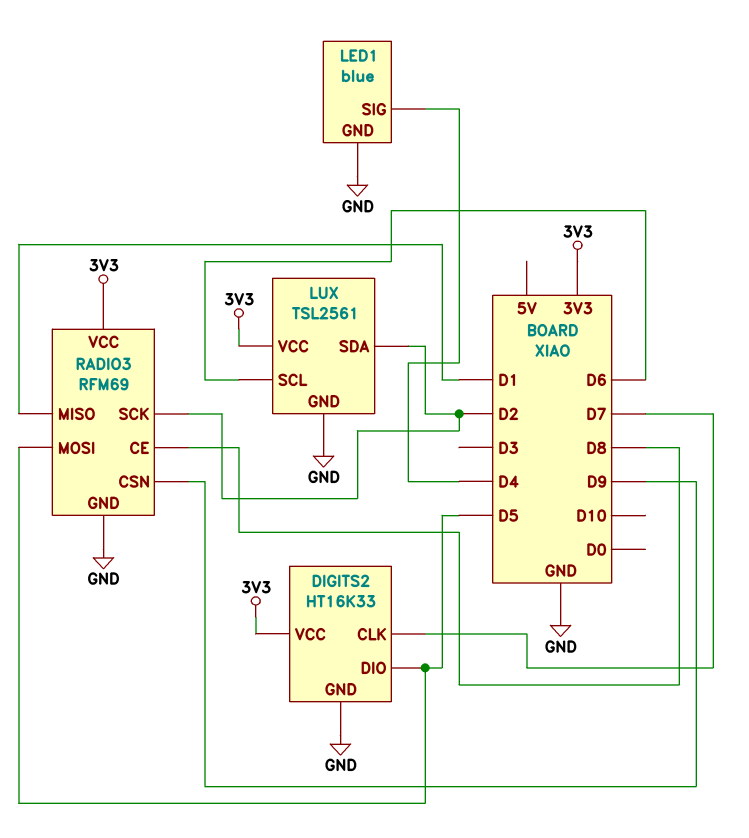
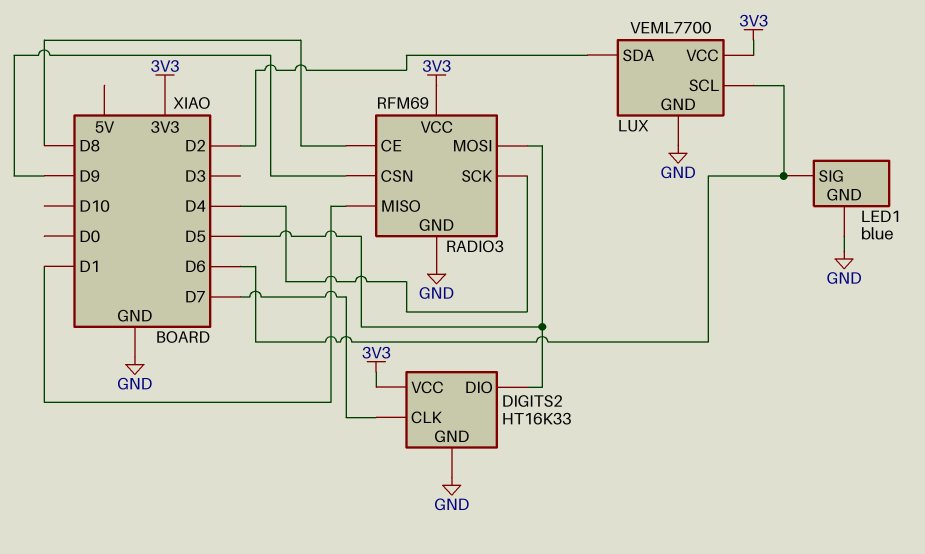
LED1 pin SIG: D4 -> D6
LUX: TSL2561 -> VEML7700
RADIO3 pin SCK: D2 -> D4

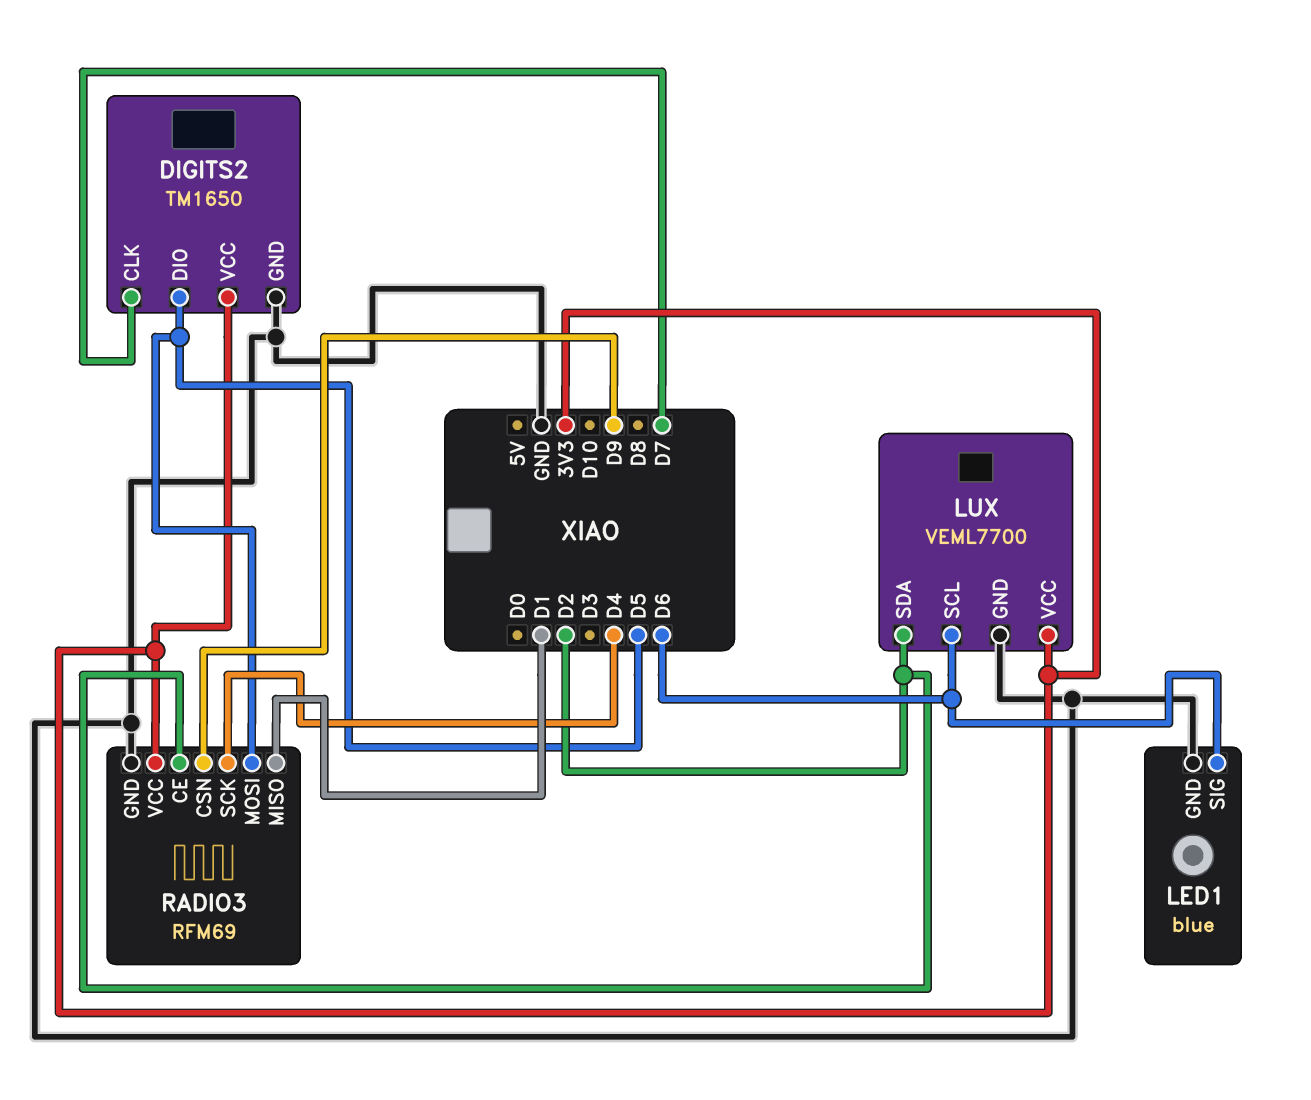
DIGITS2: HT16K33 -> TM1650
RADIO3 pin CE: D8 -> D2

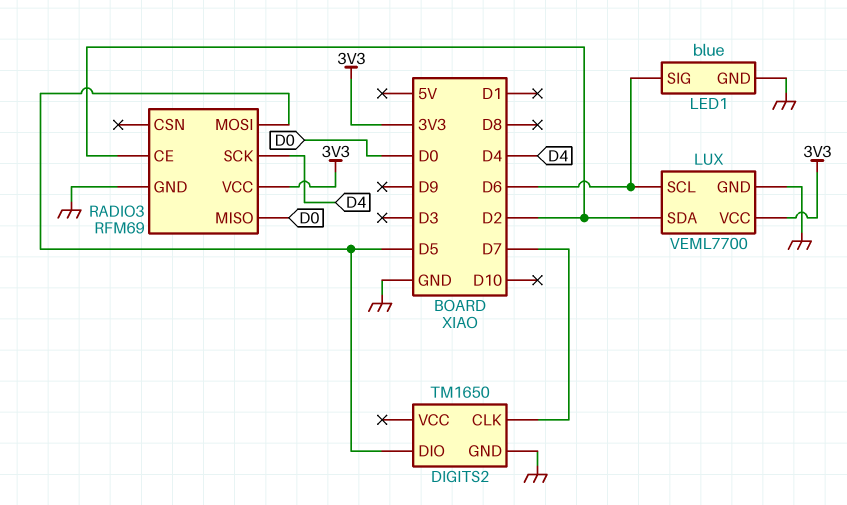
DIGITS2 pin VCC: 3V3 -> none
RADIO3 pin CSN: D9 -> none
RADIO3 pin MISO: D1 -> D0

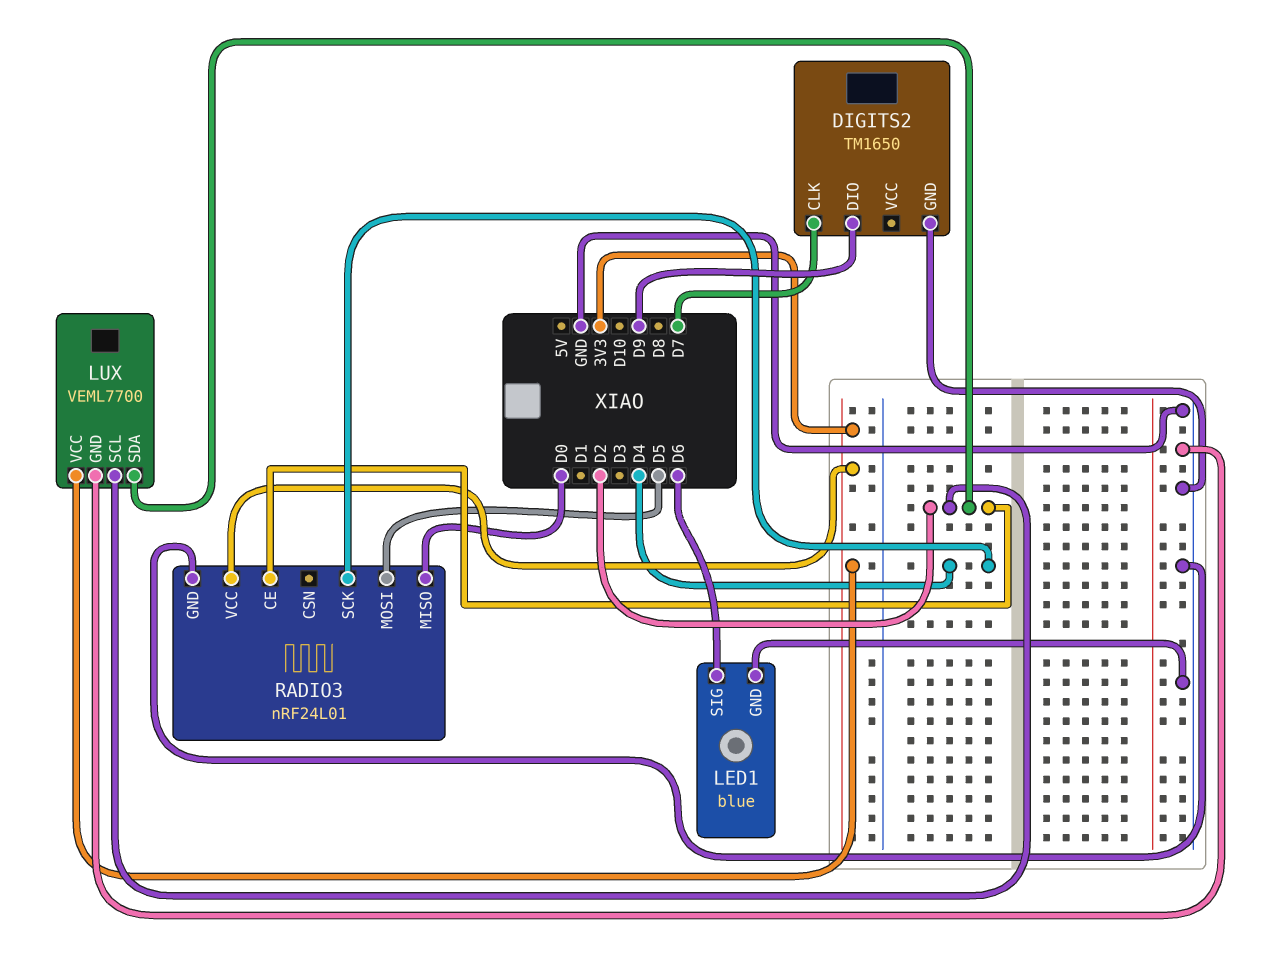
DIGITS2 pin DIO: D5 -> D9
LUX pin SCL: D6 -> D2
RADIO3: RFM69 -> nRF24L01

